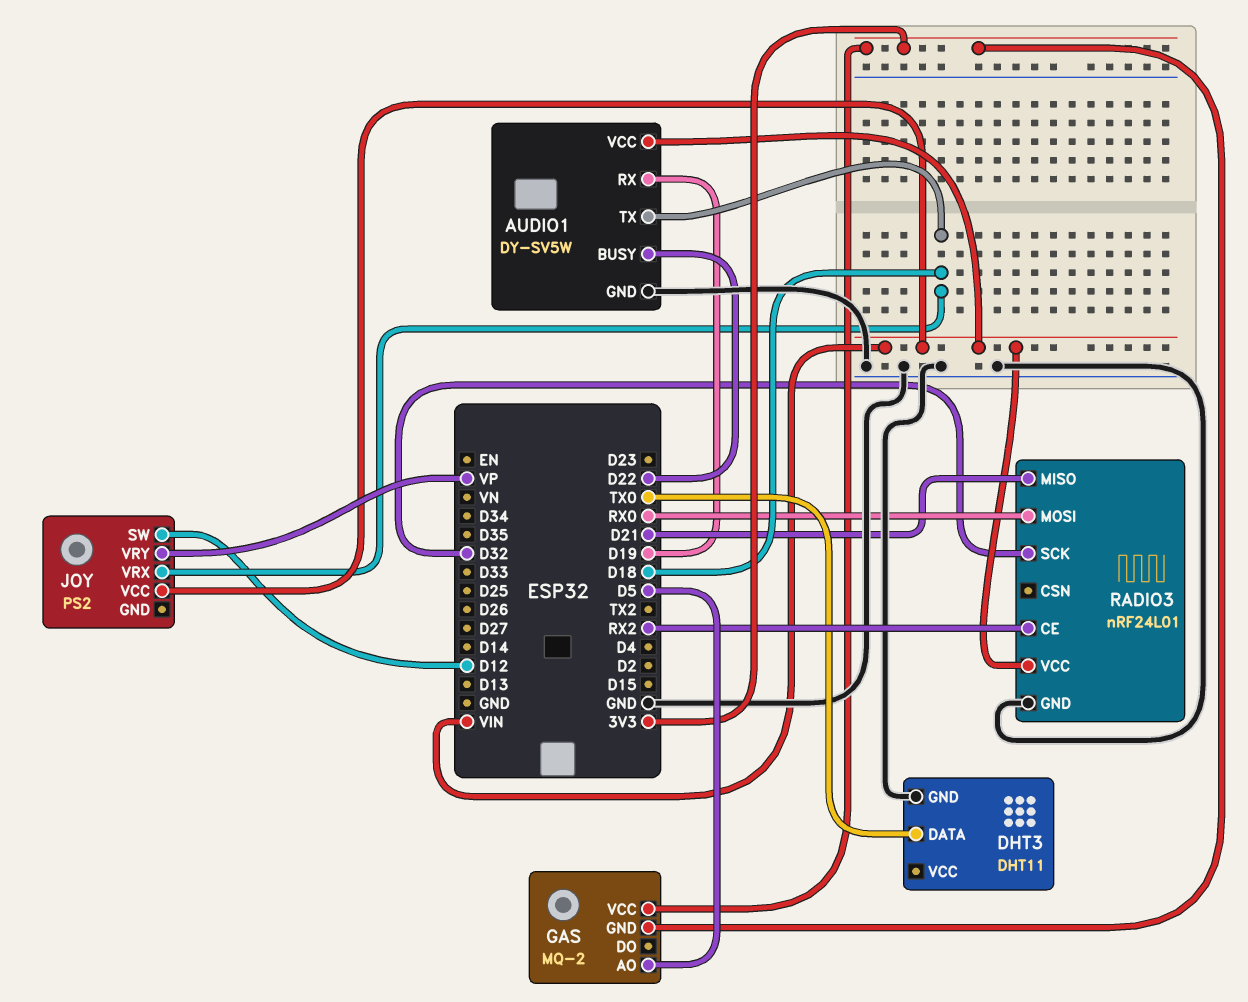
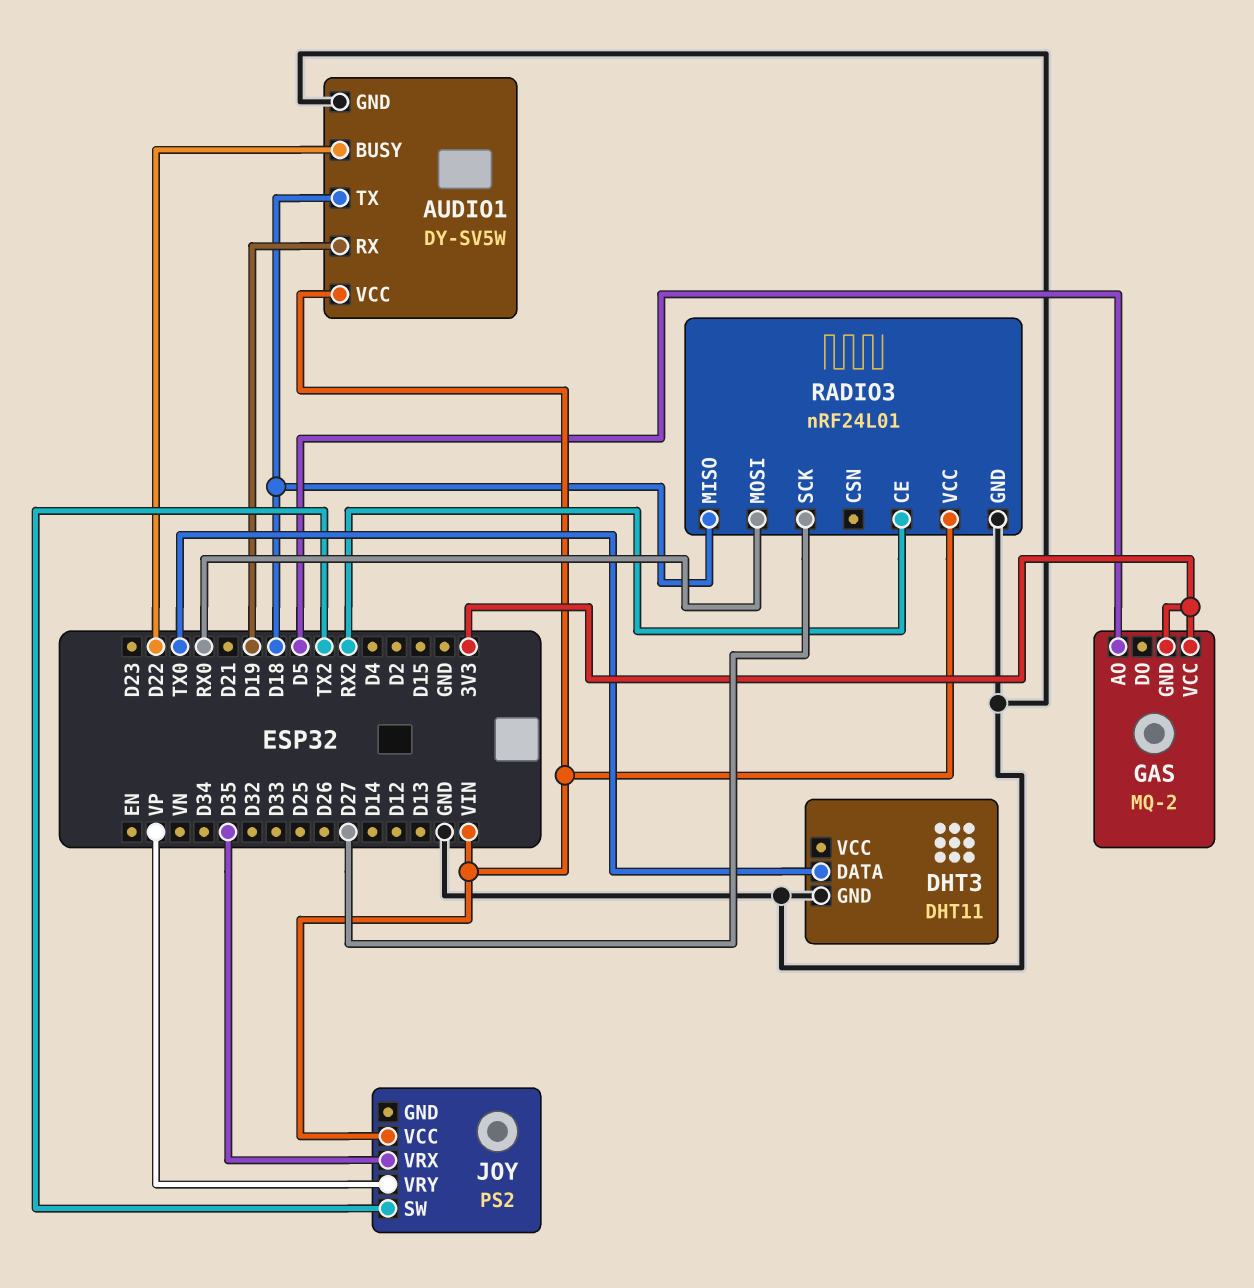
JOY pin SW: D12 -> TX2
JOY pin VRX: D18 -> D35
RADIO3 pin MISO: D21 -> D18
RADIO3 pin SCK: D32 -> D27

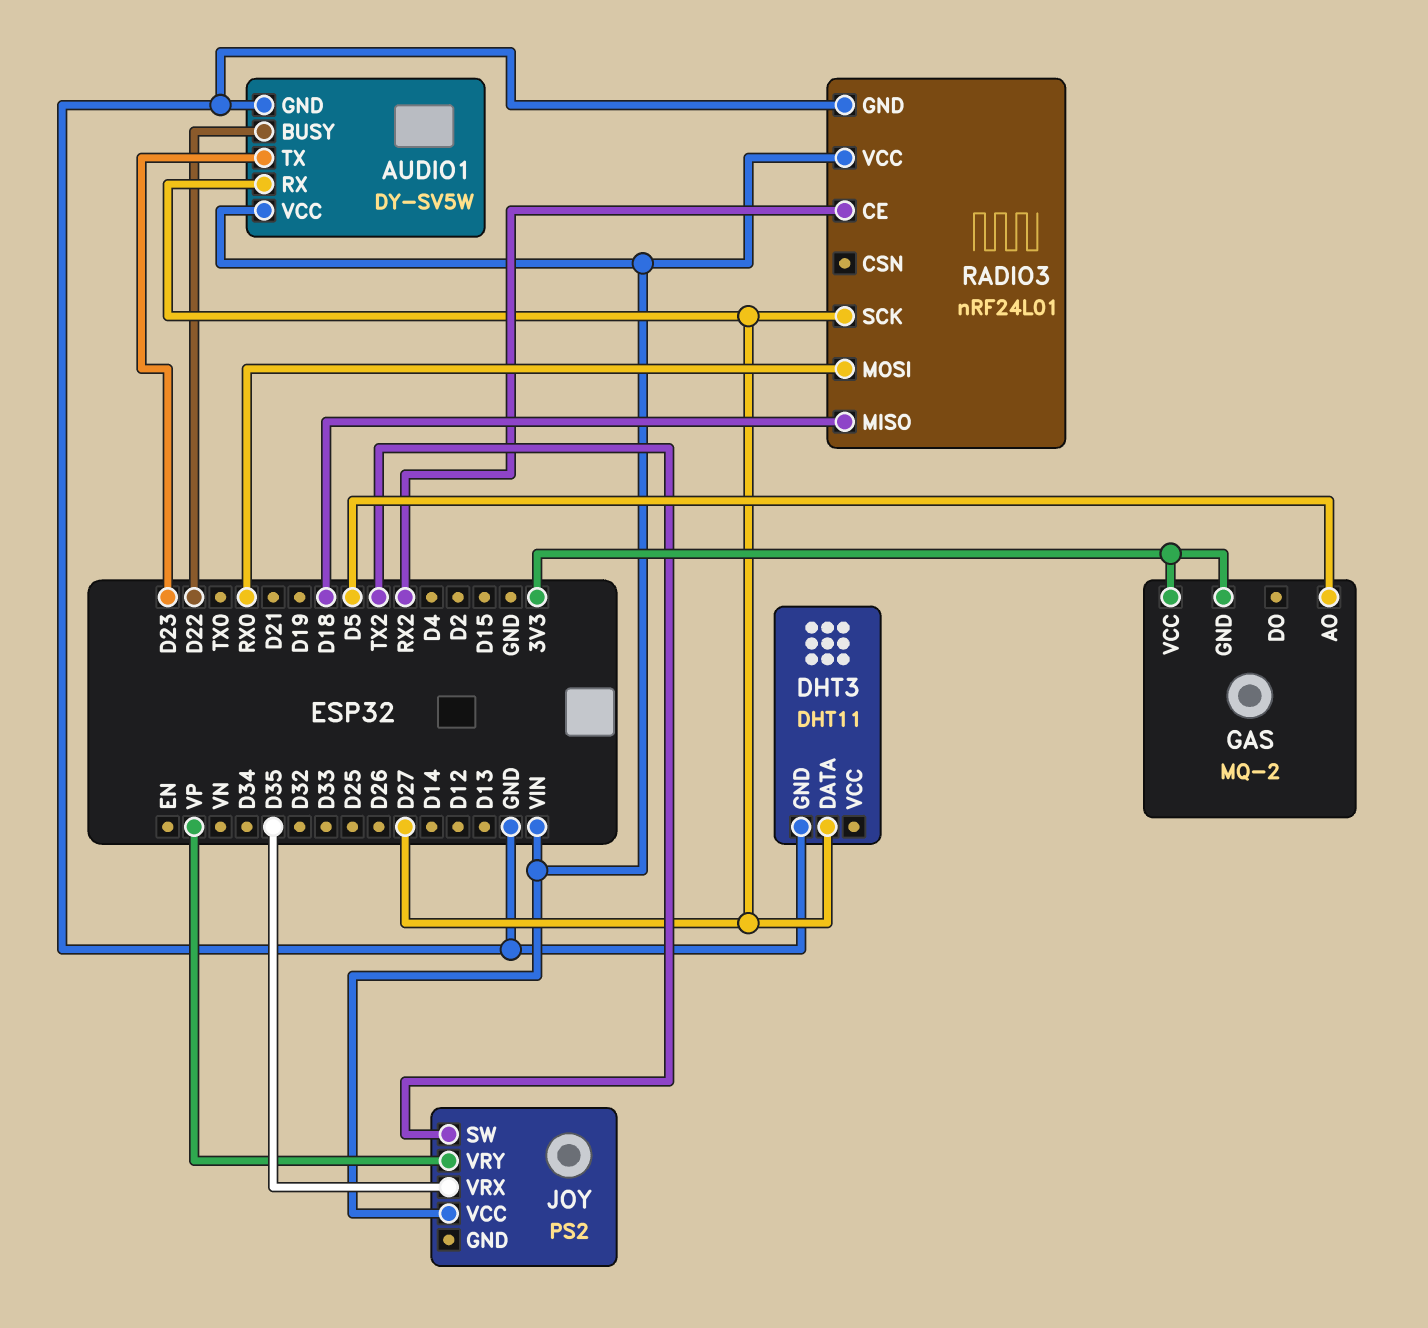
AUDIO1 pin RX: D19 -> D27
AUDIO1 pin TX: D18 -> D23
DHT3 pin DATA: TX0 -> D27

